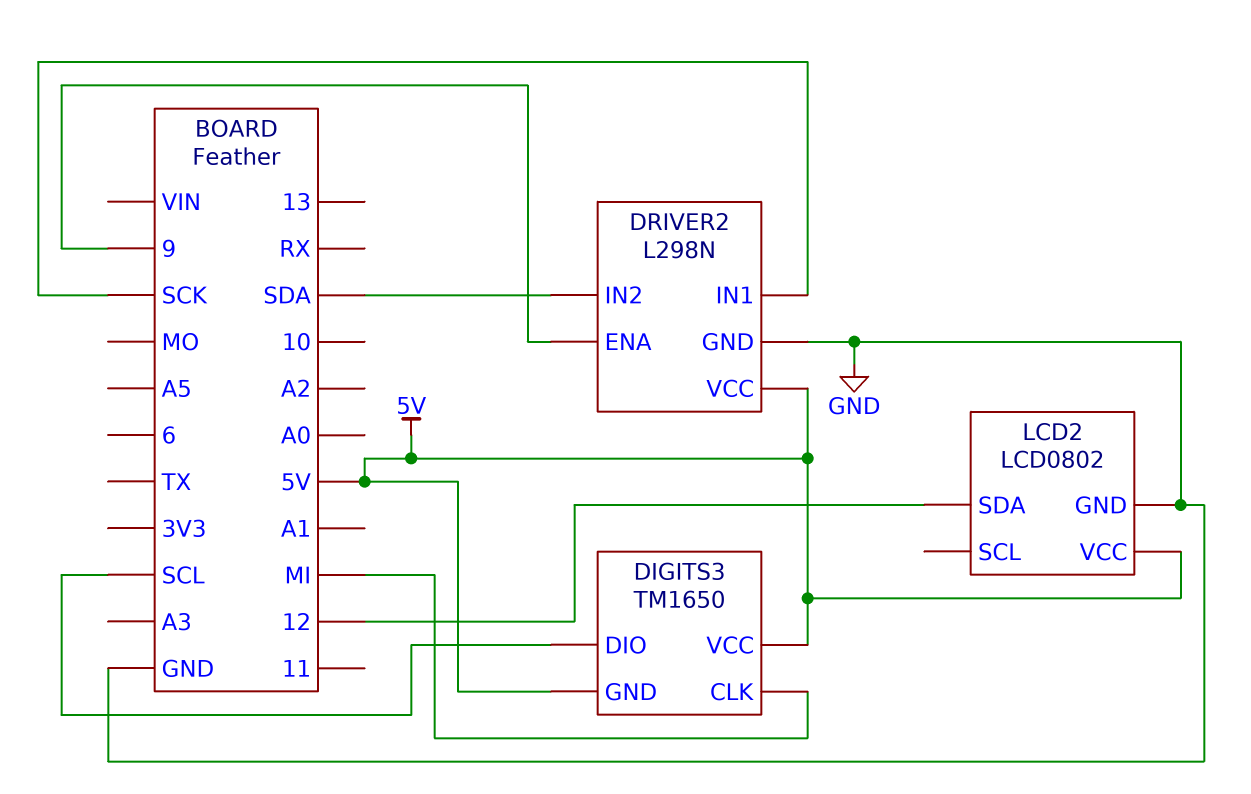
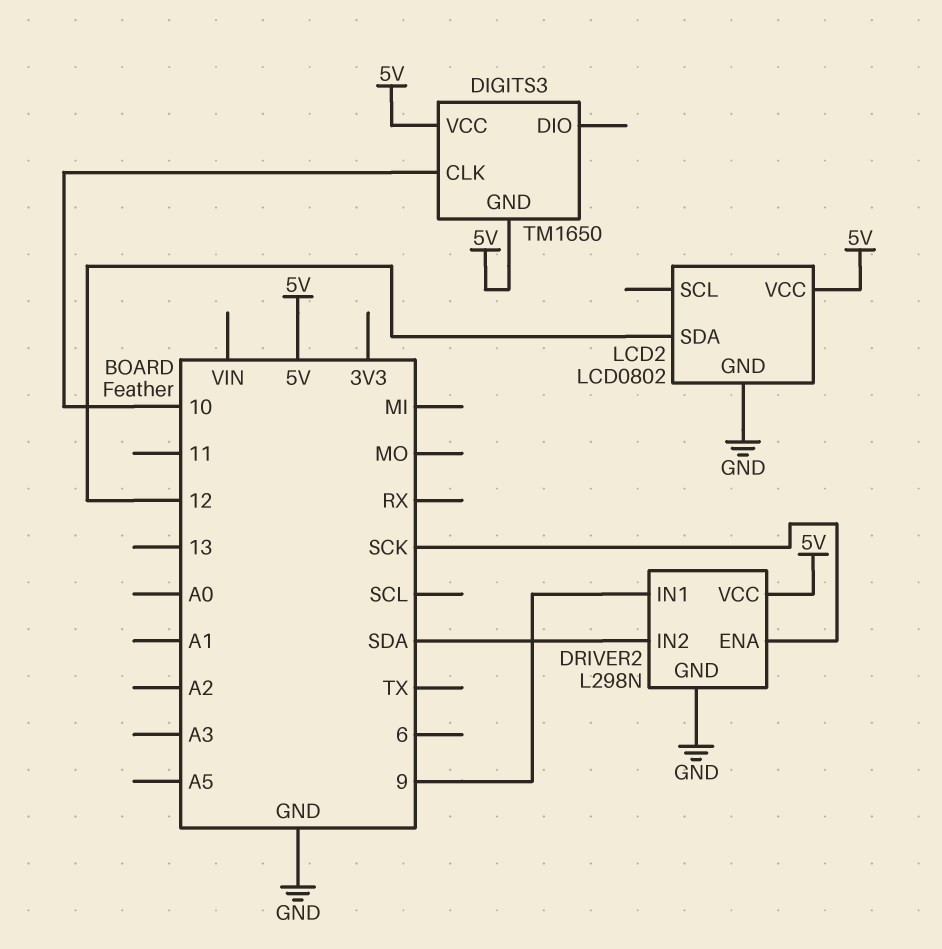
DIGITS3 pin CLK: MI -> 10
DIGITS3 pin DIO: SCL -> none
DRIVER2 pin ENA: 9 -> SCK
DRIVER2 pin IN1: SCK -> 9

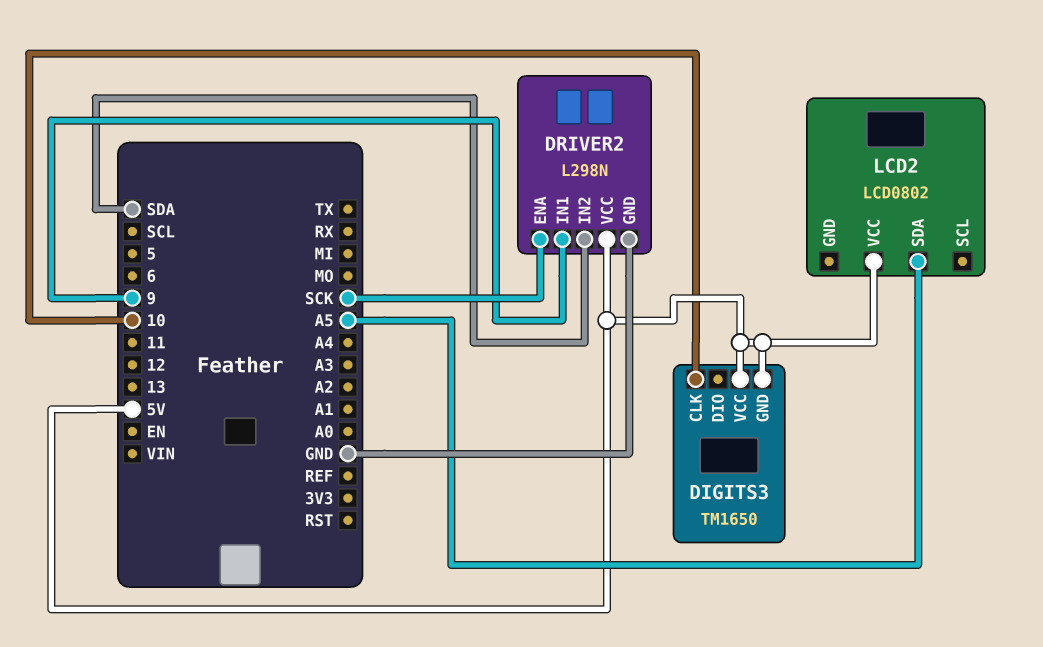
LCD2 pin GND: GND -> none
LCD2 pin SDA: 12 -> A5

